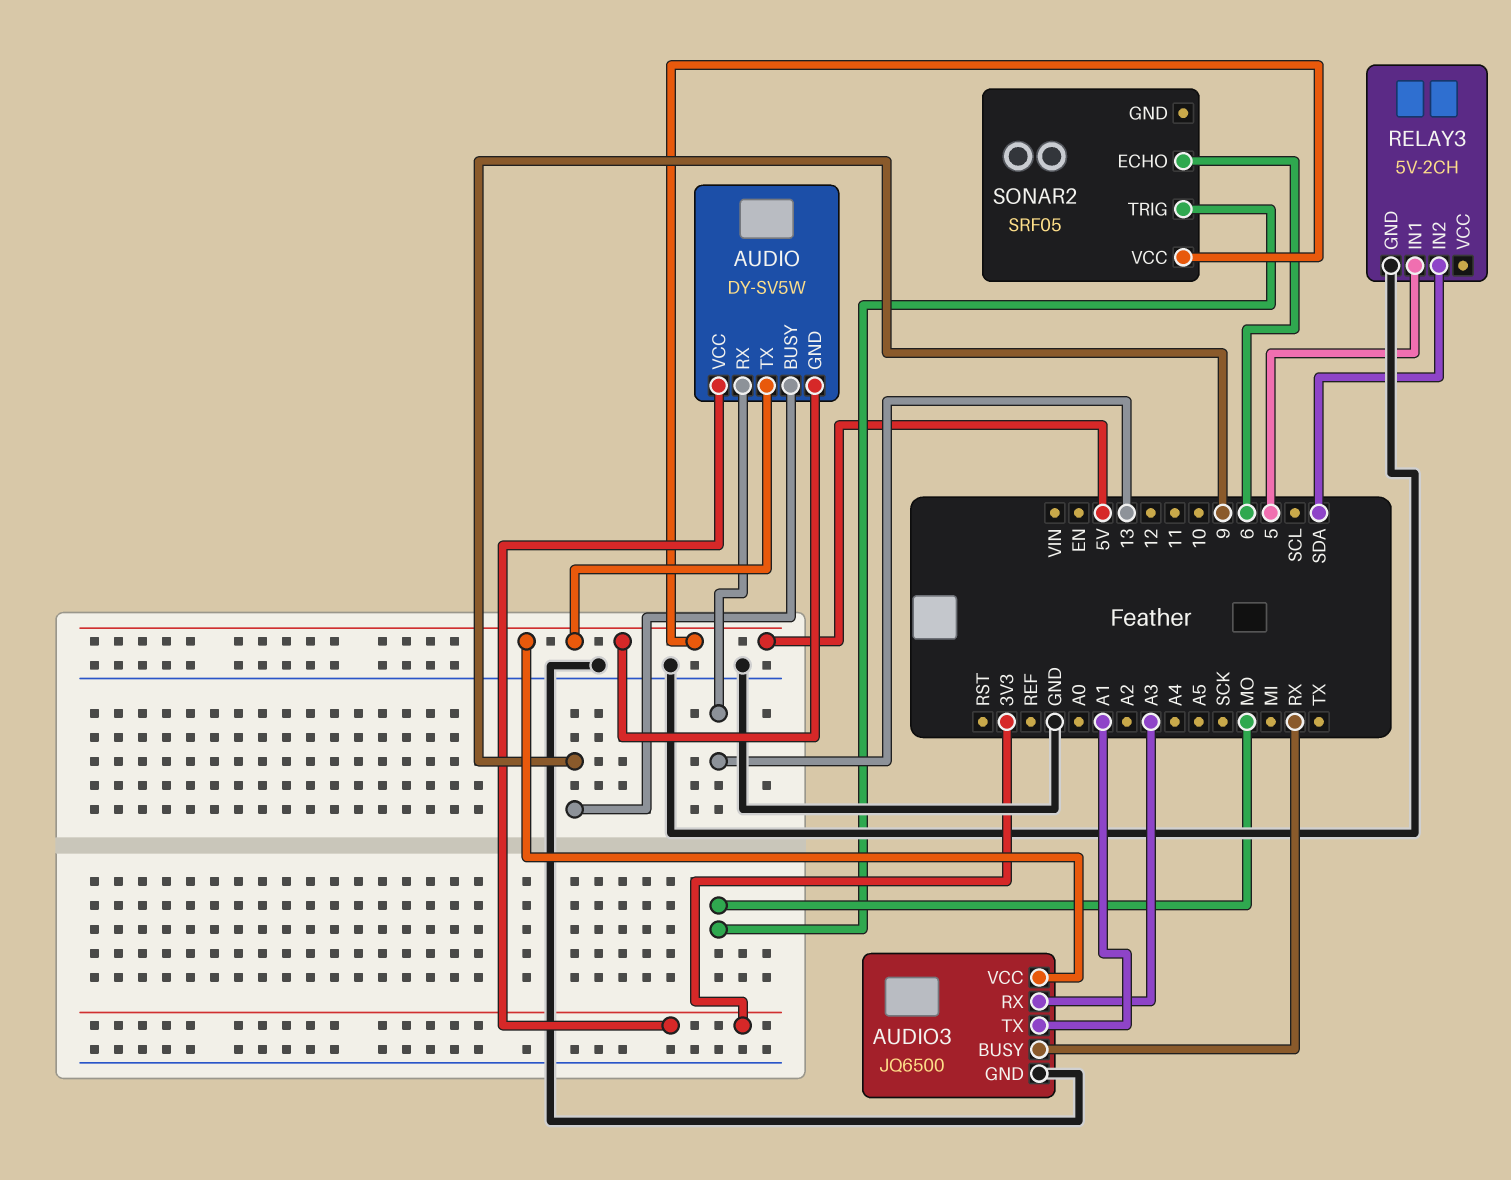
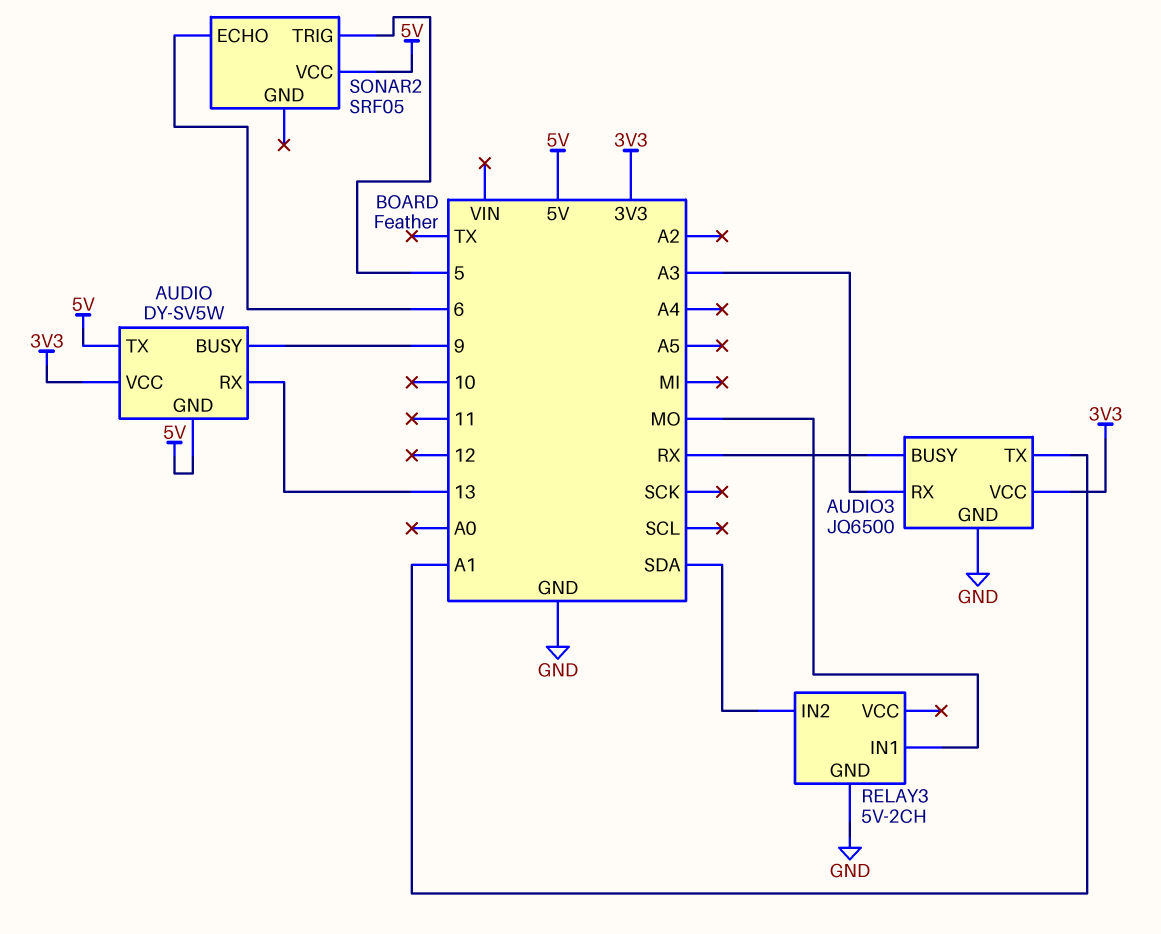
AUDIO3 pin VCC: 5V -> 3V3
RELAY3 pin IN1: 5 -> MO
SONAR2 pin TRIG: MO -> 5

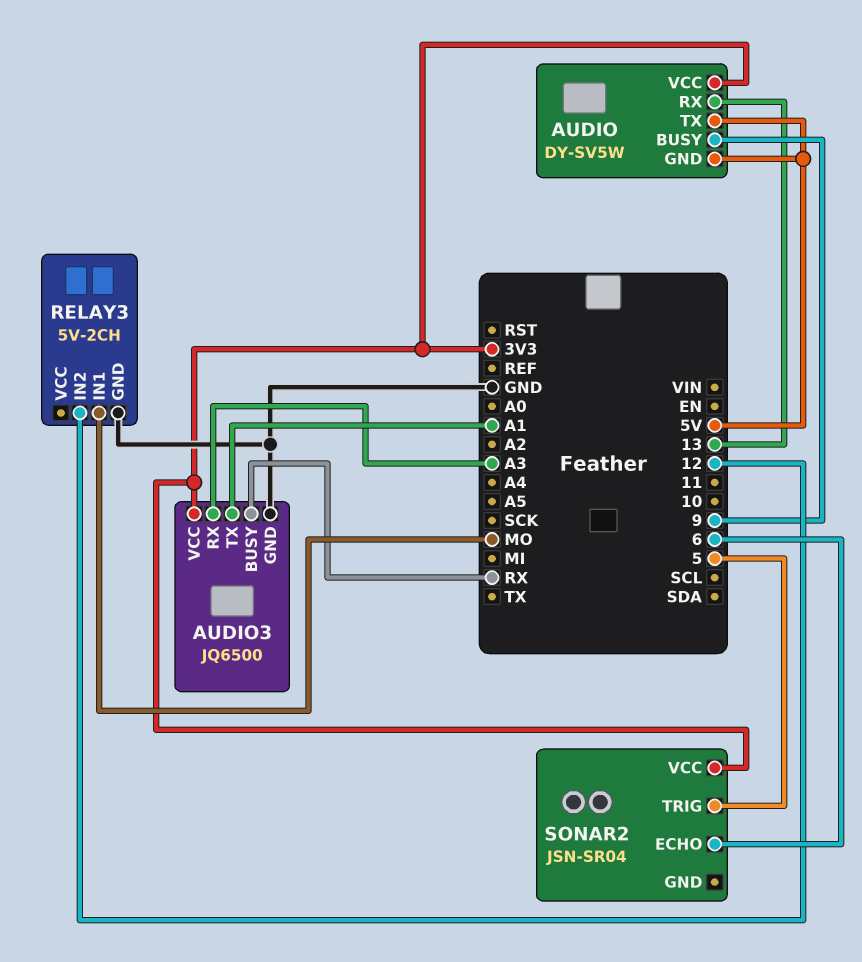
RELAY3 pin IN2: SDA -> 12
SONAR2: SRF05 -> JSN-SR04
SONAR2 pin VCC: 5V -> 3V3

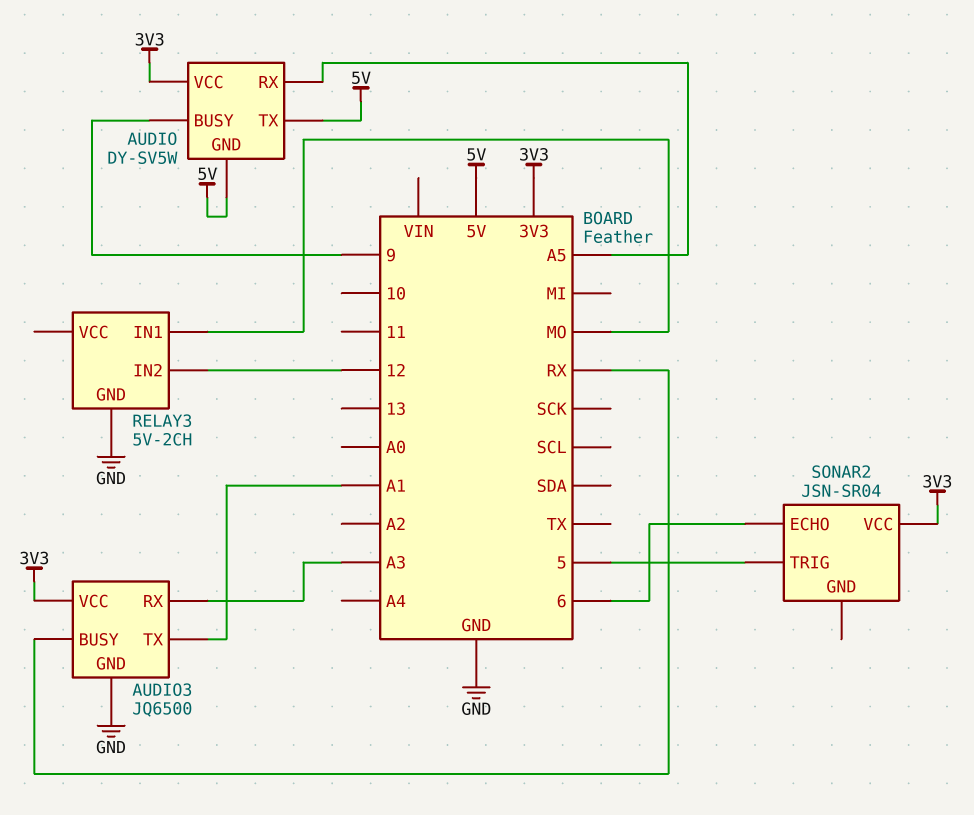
AUDIO pin RX: 13 -> A5

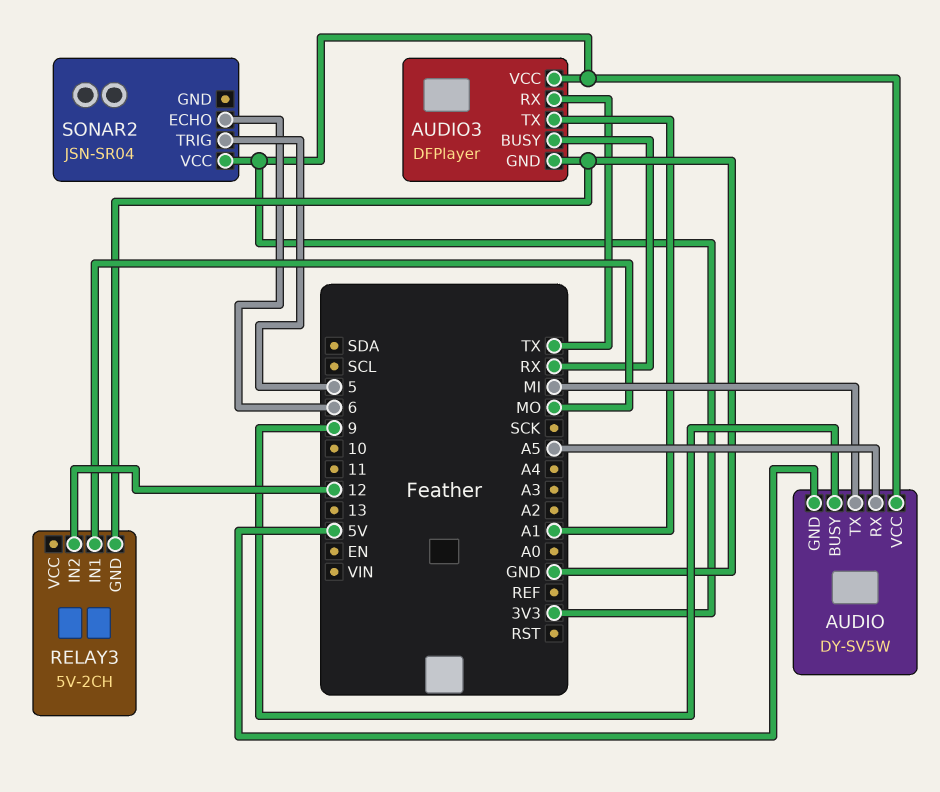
AUDIO pin TX: 5V -> MI
AUDIO3: JQ6500 -> DFPlayer
AUDIO3 pin RX: A3 -> TX

